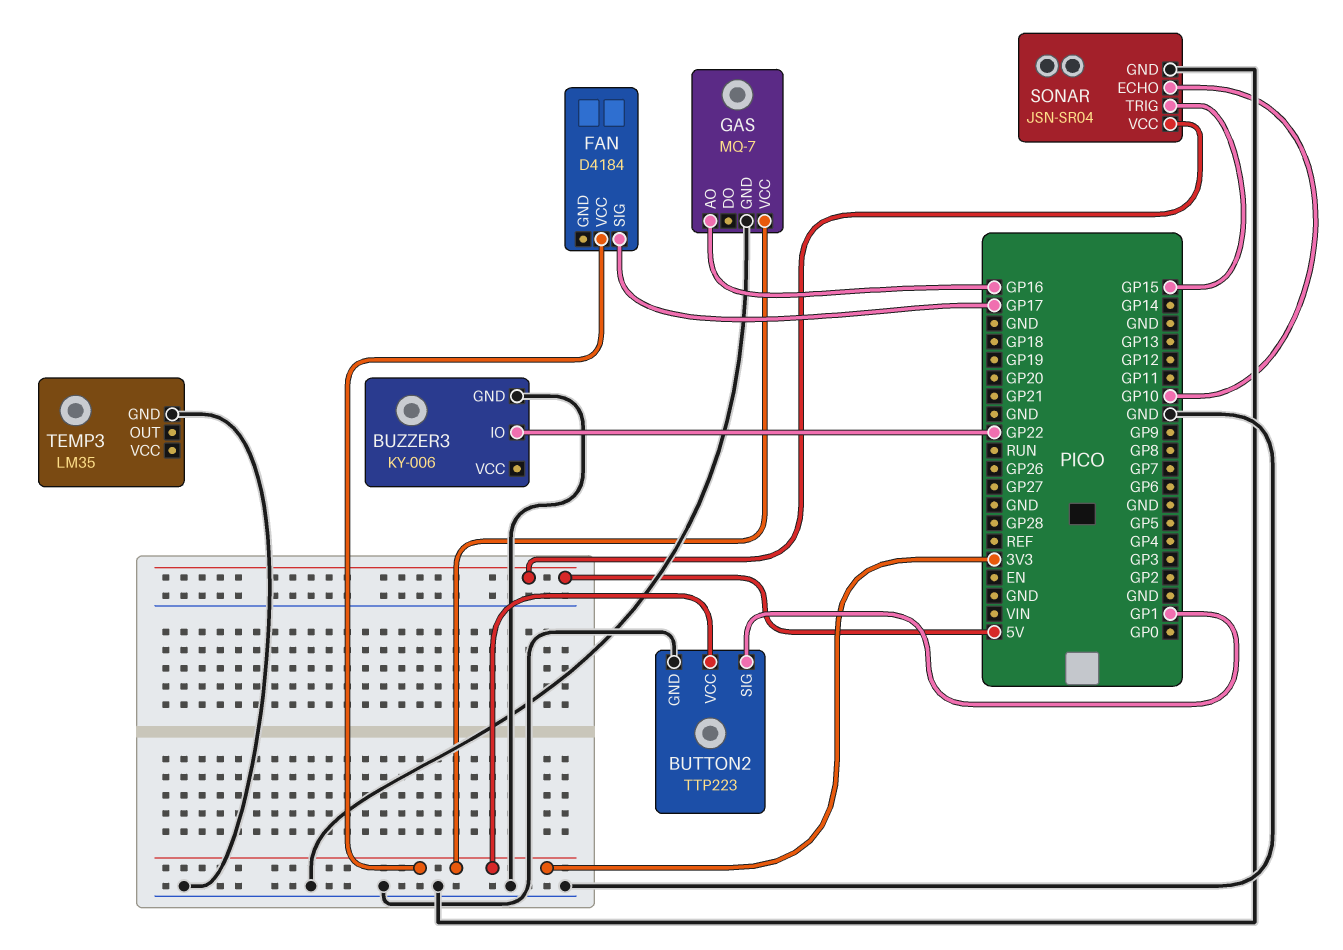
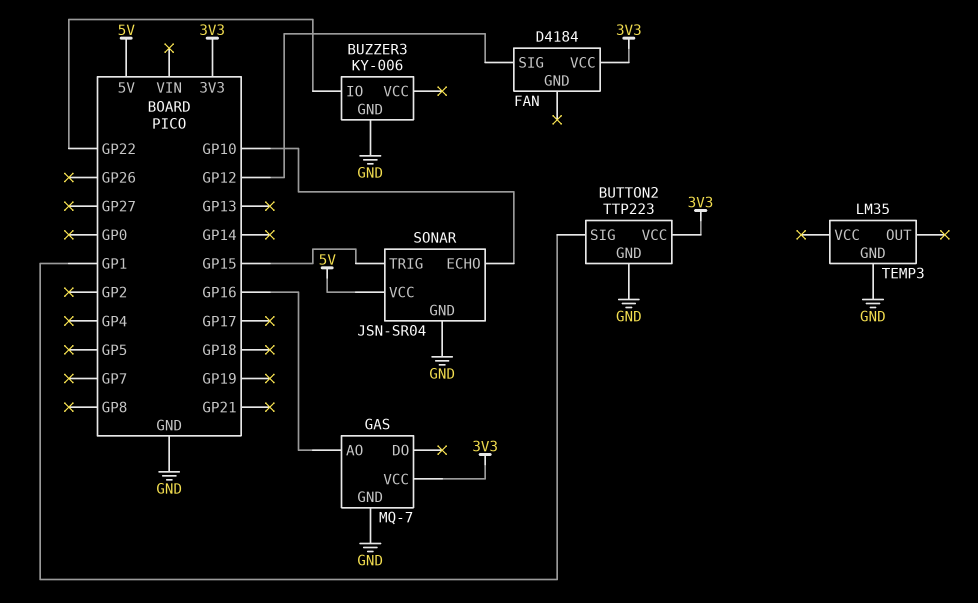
FAN pin SIG: GP17 -> GP12

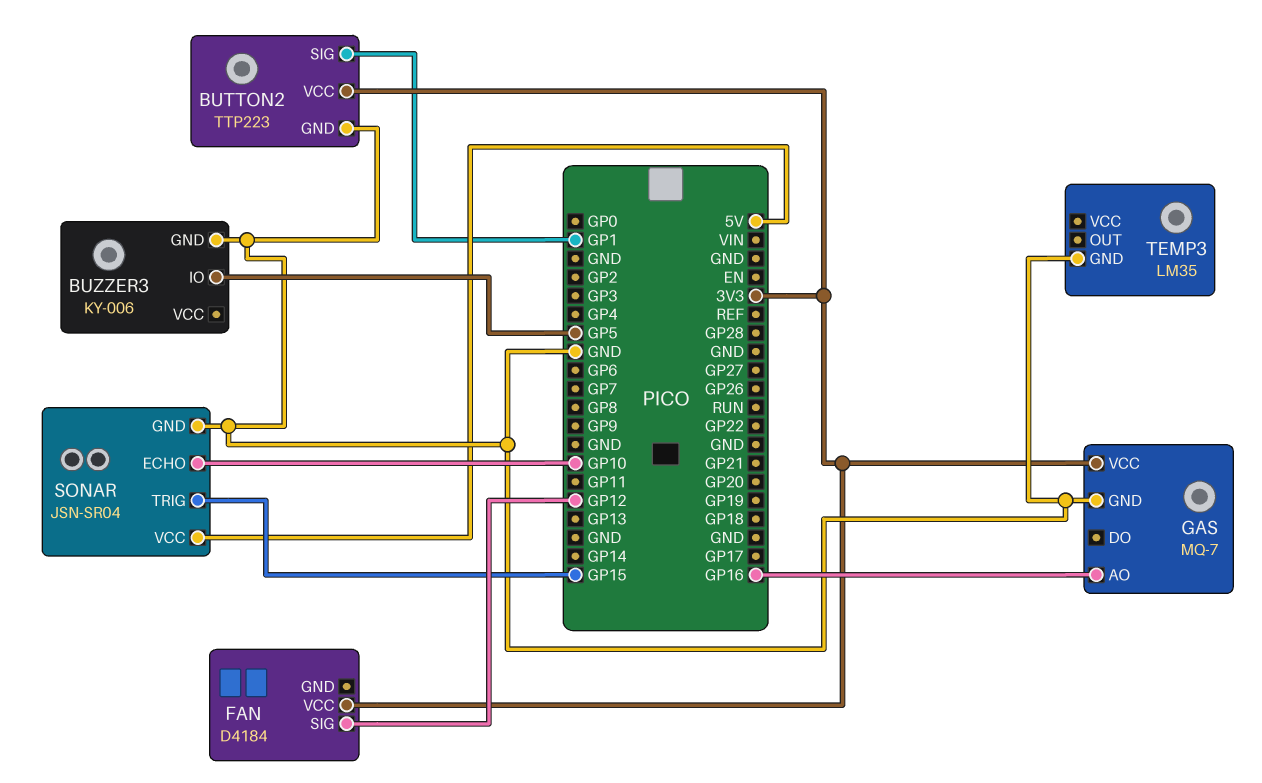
BUZZER3 pin IO: GP22 -> GP5

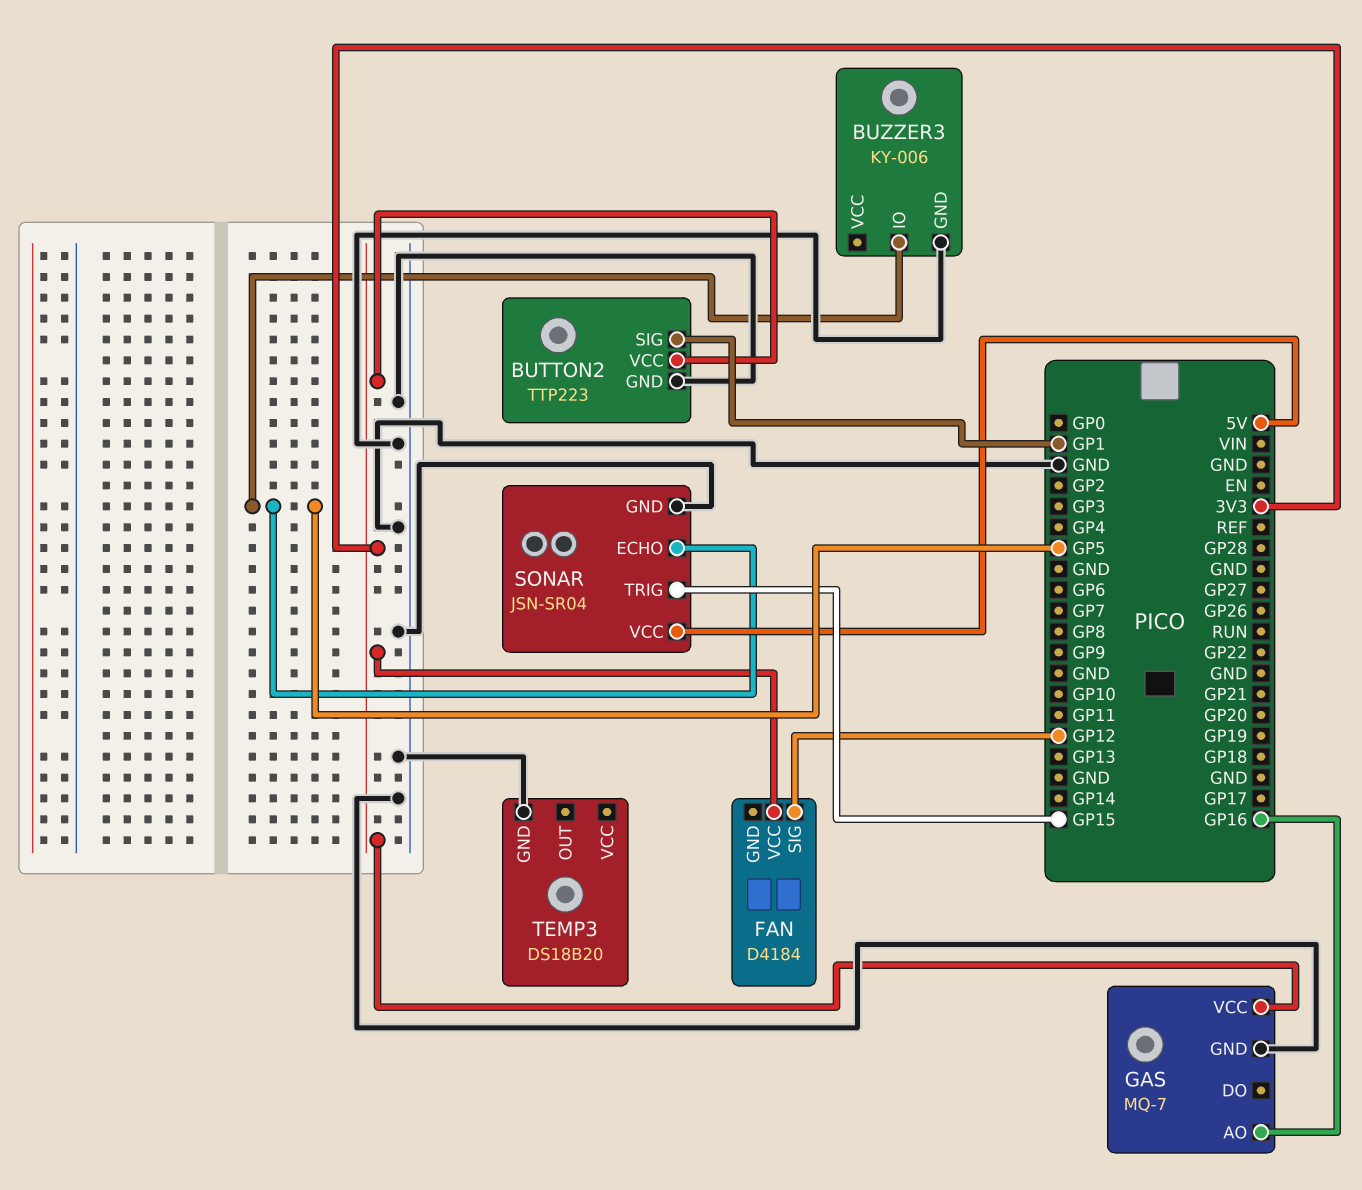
SONAR pin ECHO: GP10 -> GP5
TEMP3: LM35 -> DS18B20

